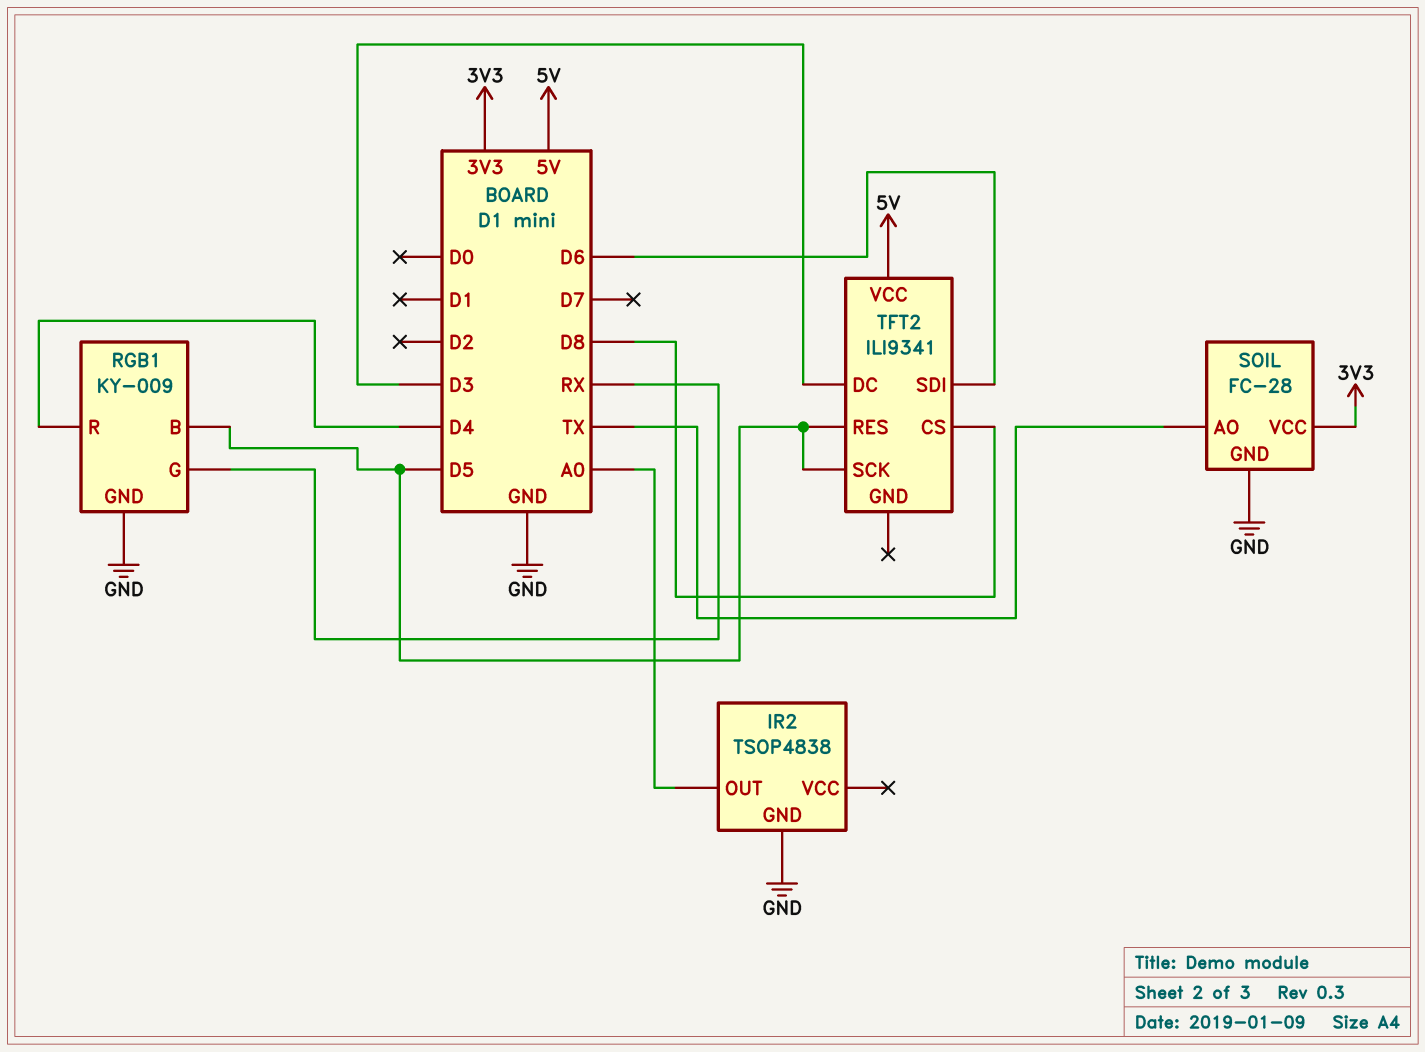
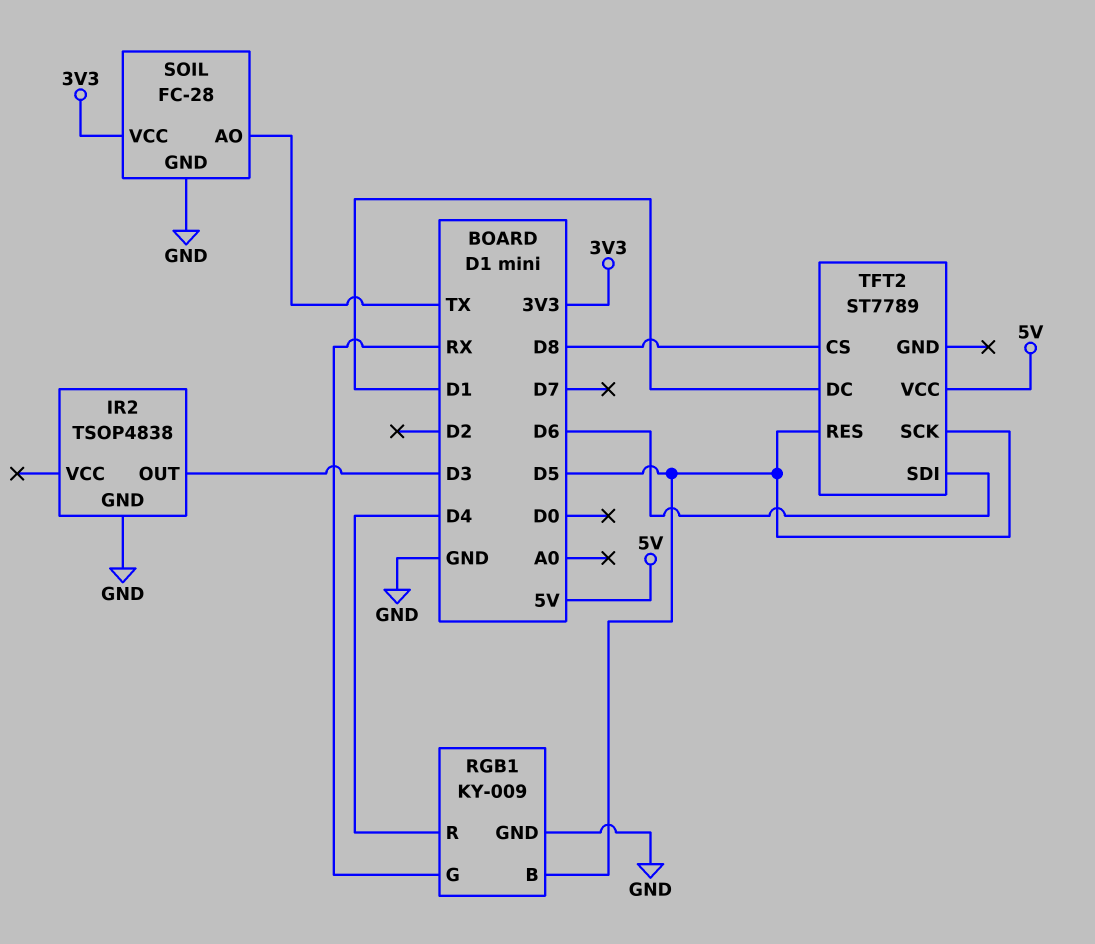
IR2 pin OUT: A0 -> D3
TFT2: ILI9341 -> ST7789
TFT2 pin DC: D3 -> D1

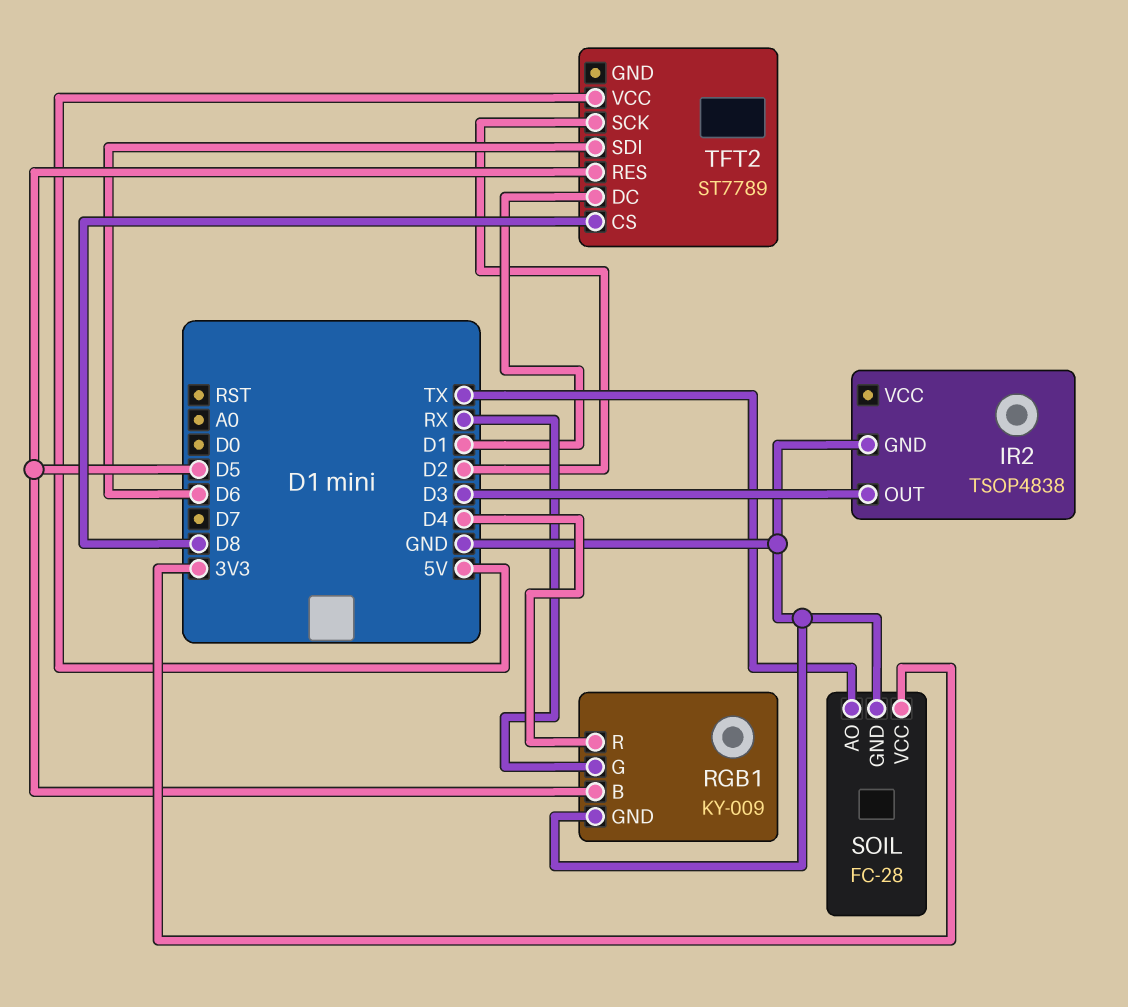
TFT2 pin SCK: D5 -> D2

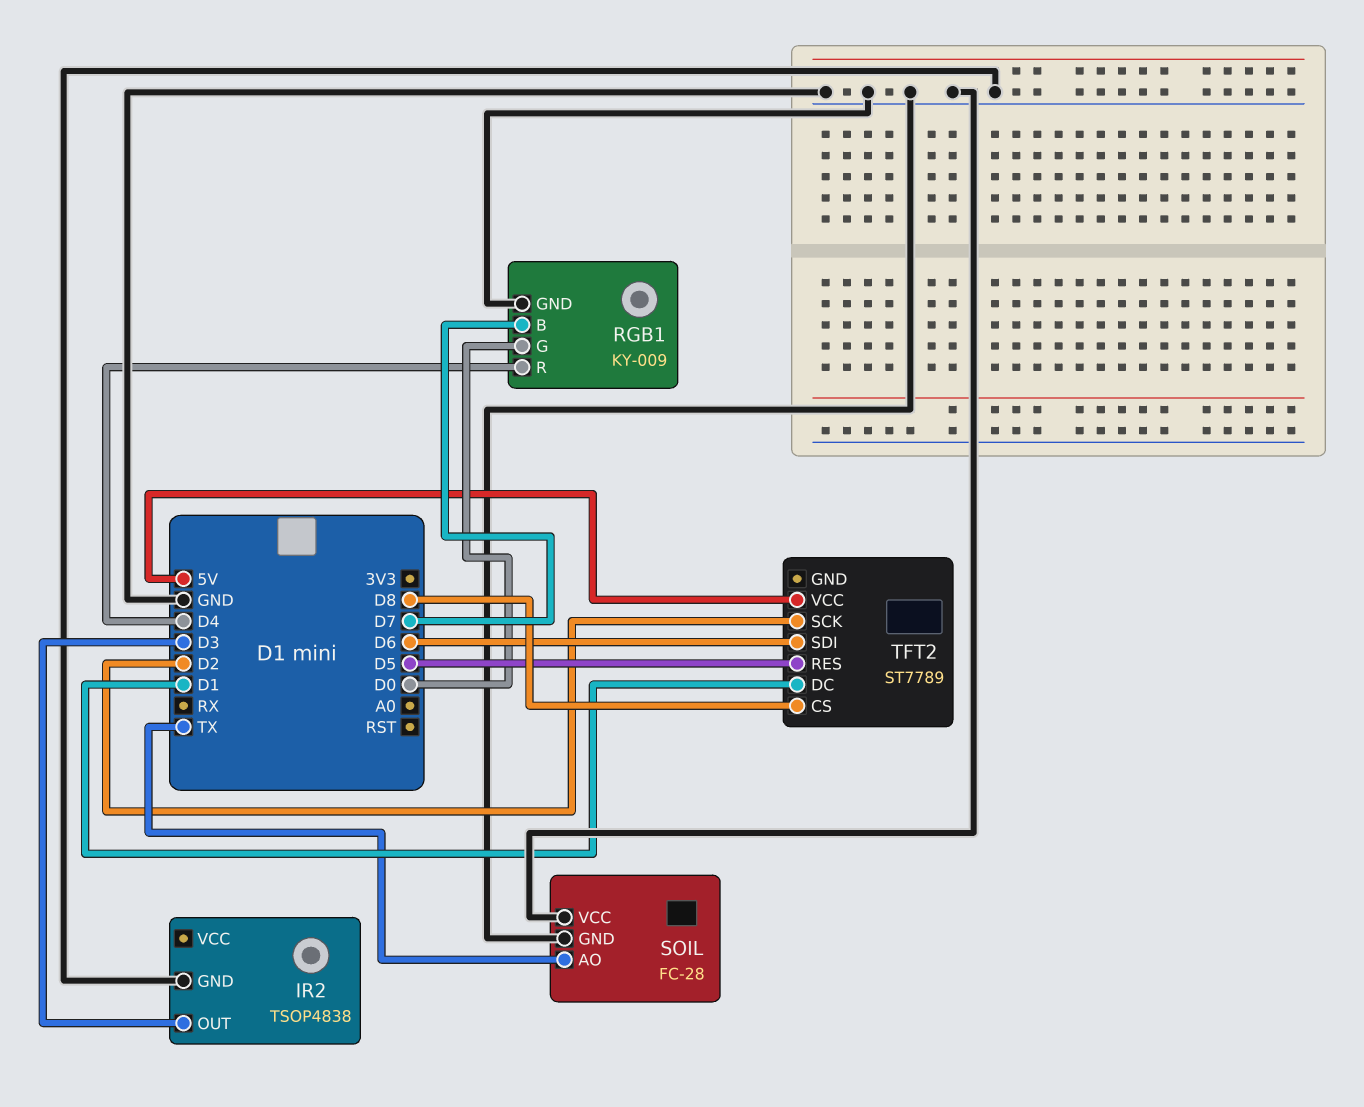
RGB1 pin B: D5 -> D7
RGB1 pin G: RX -> D0
SOIL pin VCC: 3V3 -> GND

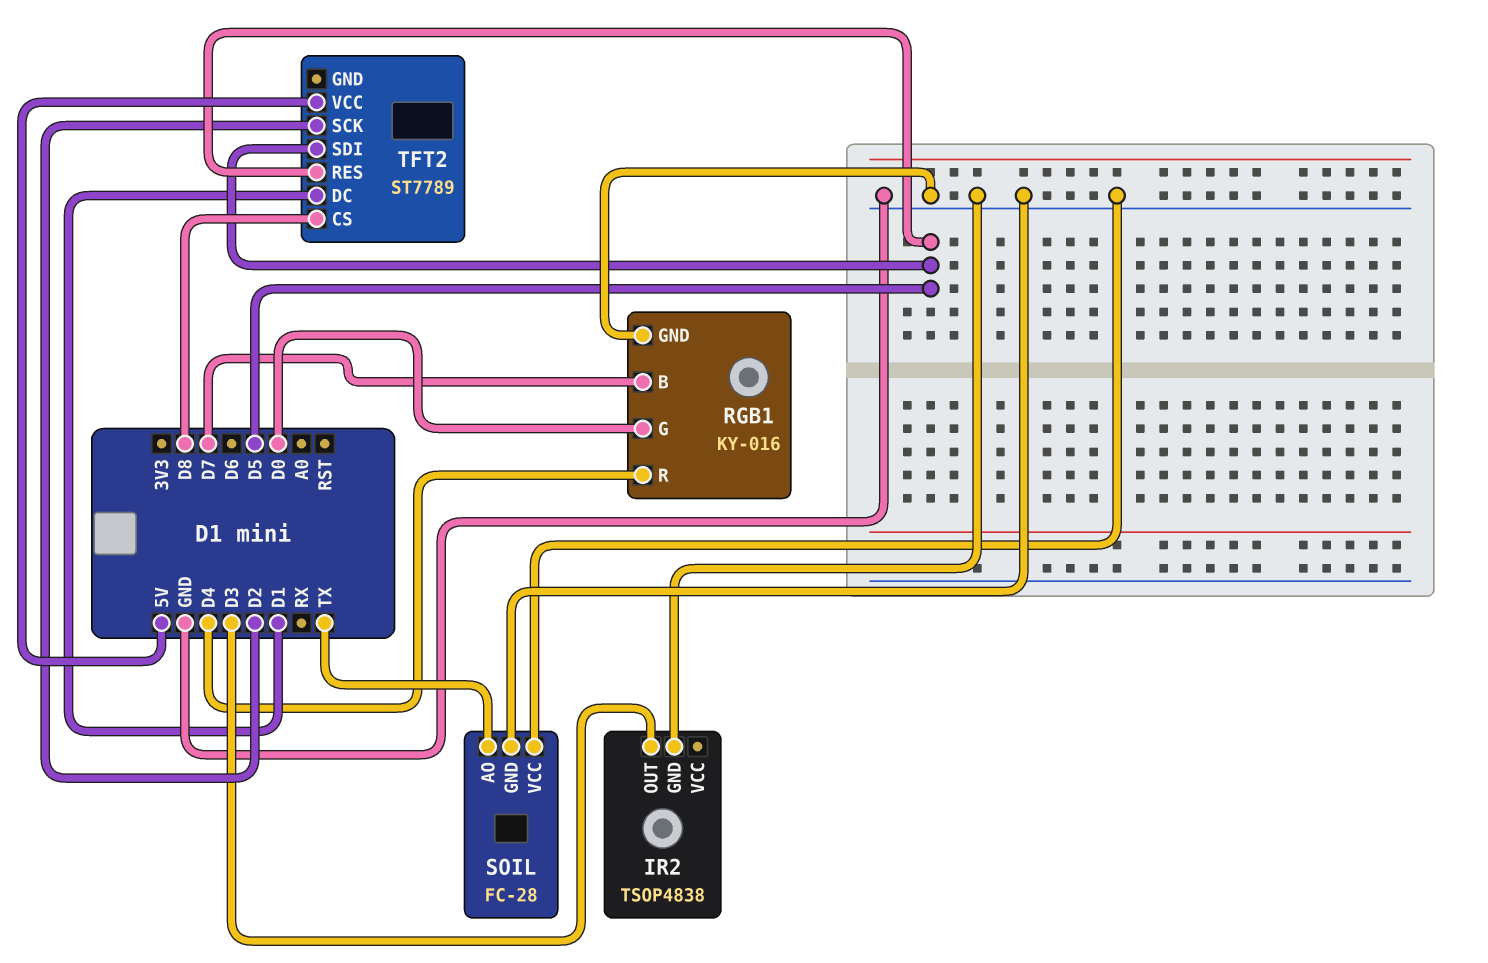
RGB1: KY-009 -> KY-016
TFT2 pin SDI: D6 -> D5

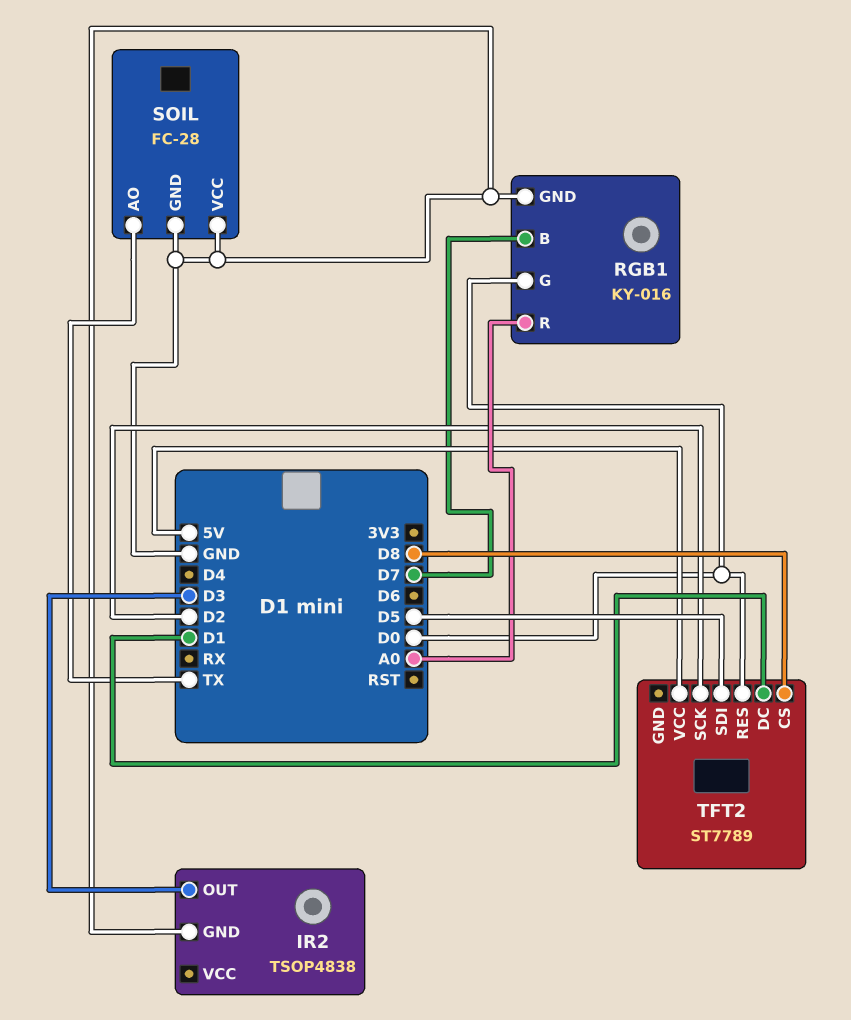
RGB1 pin R: D4 -> A0
TFT2 pin RES: D5 -> D0

